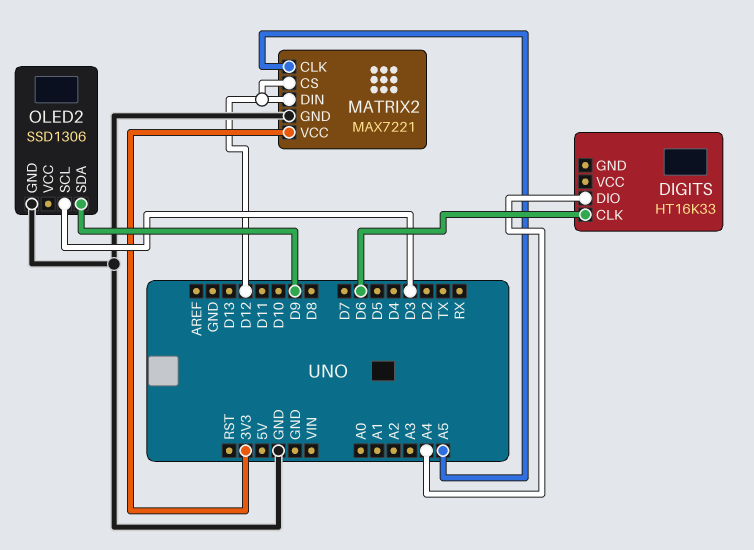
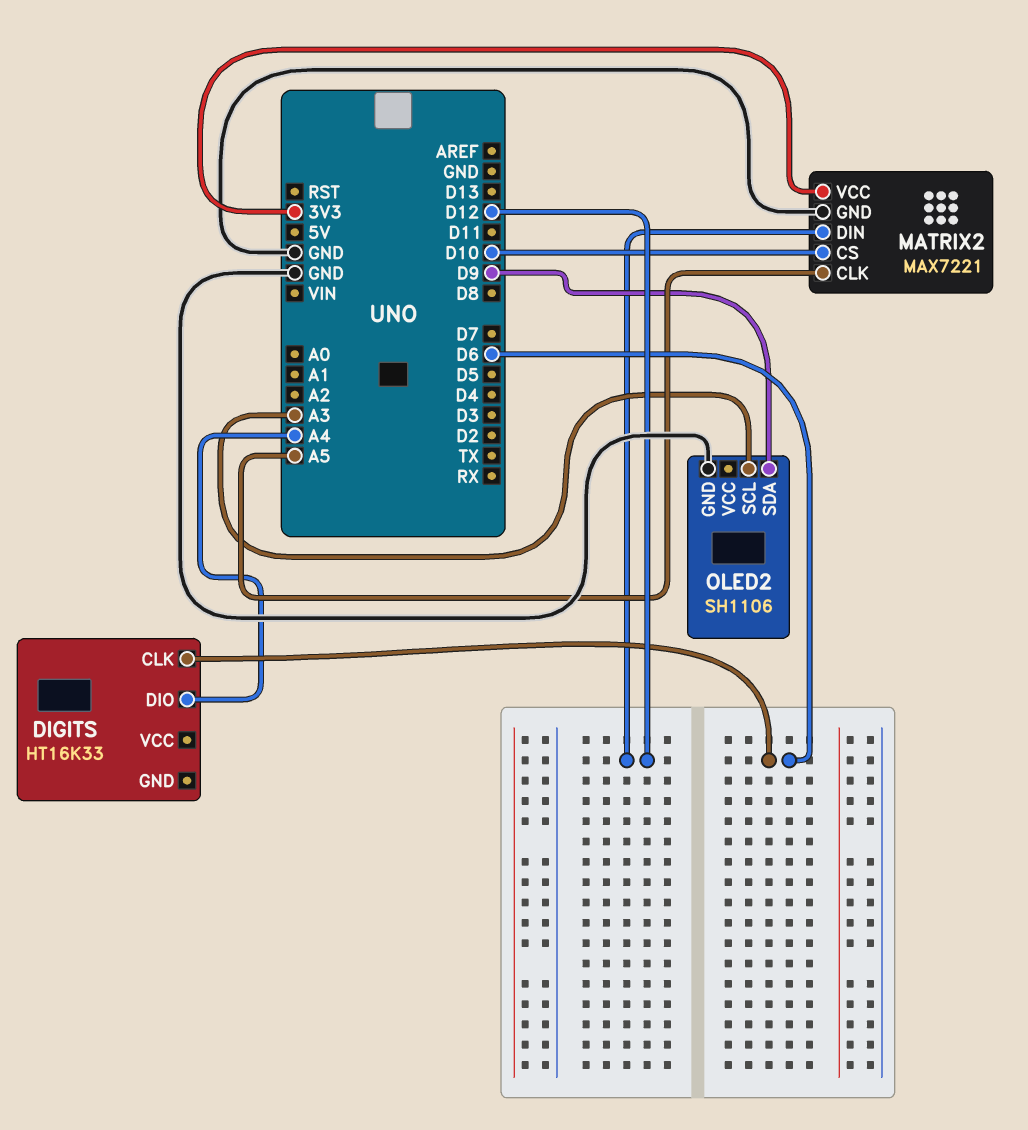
MATRIX2 pin CS: D12 -> D10
OLED2: SSD1306 -> SH1106
OLED2 pin SCL: D3 -> A3

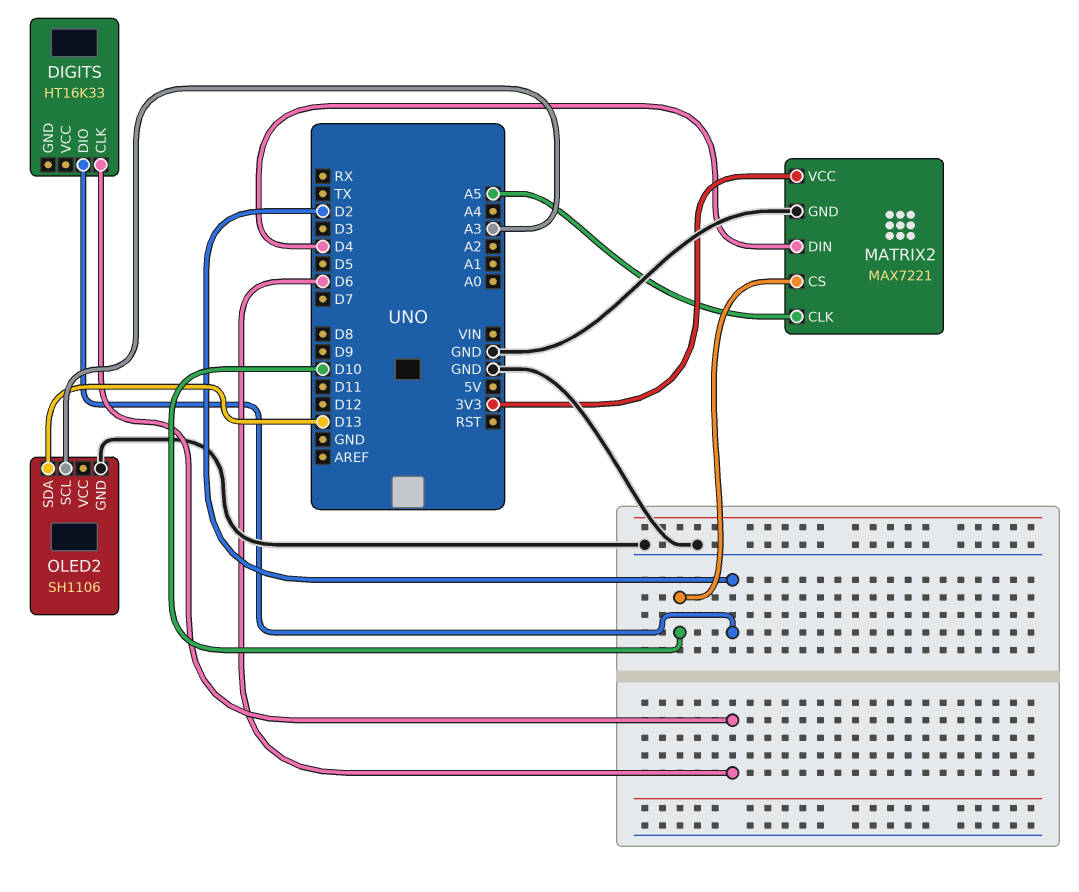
DIGITS pin DIO: A4 -> D2
MATRIX2 pin DIN: D12 -> D4
OLED2 pin SDA: D9 -> D13

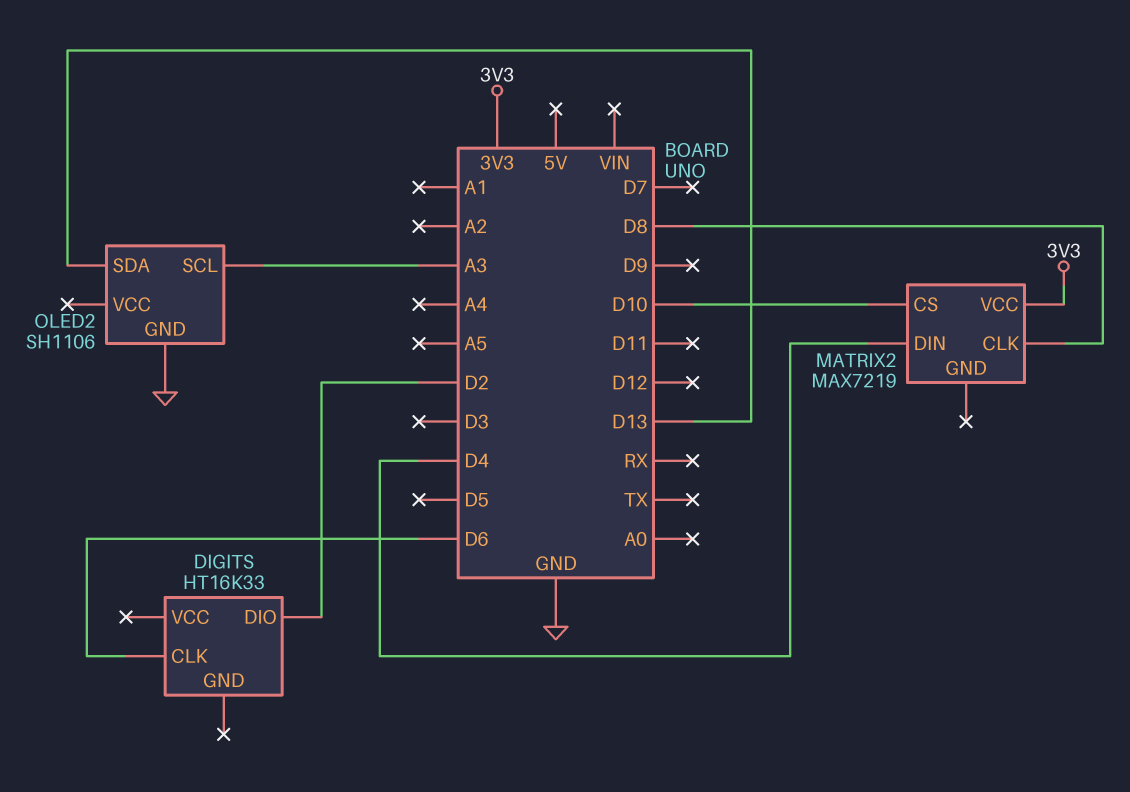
MATRIX2: MAX7221 -> MAX7219
MATRIX2 pin CLK: A5 -> D8
MATRIX2 pin GND: GND -> none

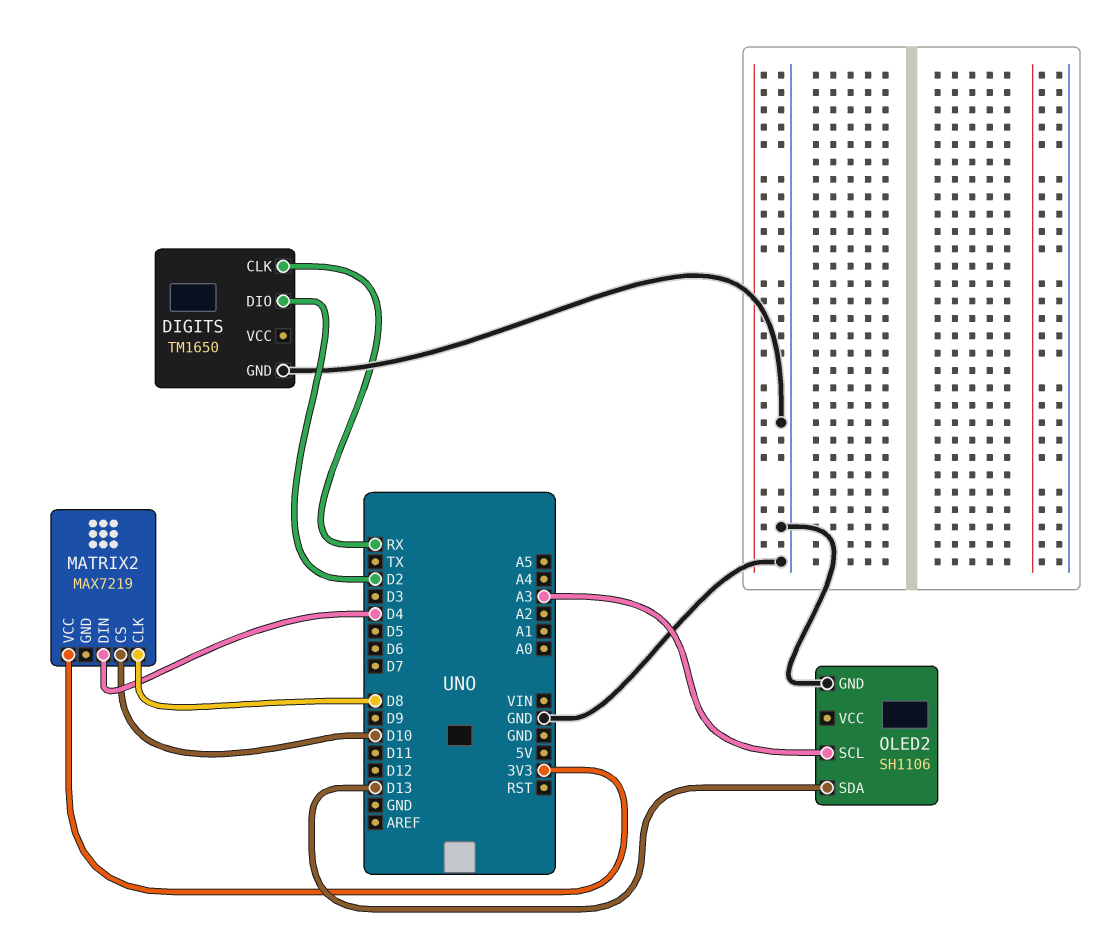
DIGITS: HT16K33 -> TM1650
DIGITS pin CLK: D6 -> RX
DIGITS pin GND: none -> GND

